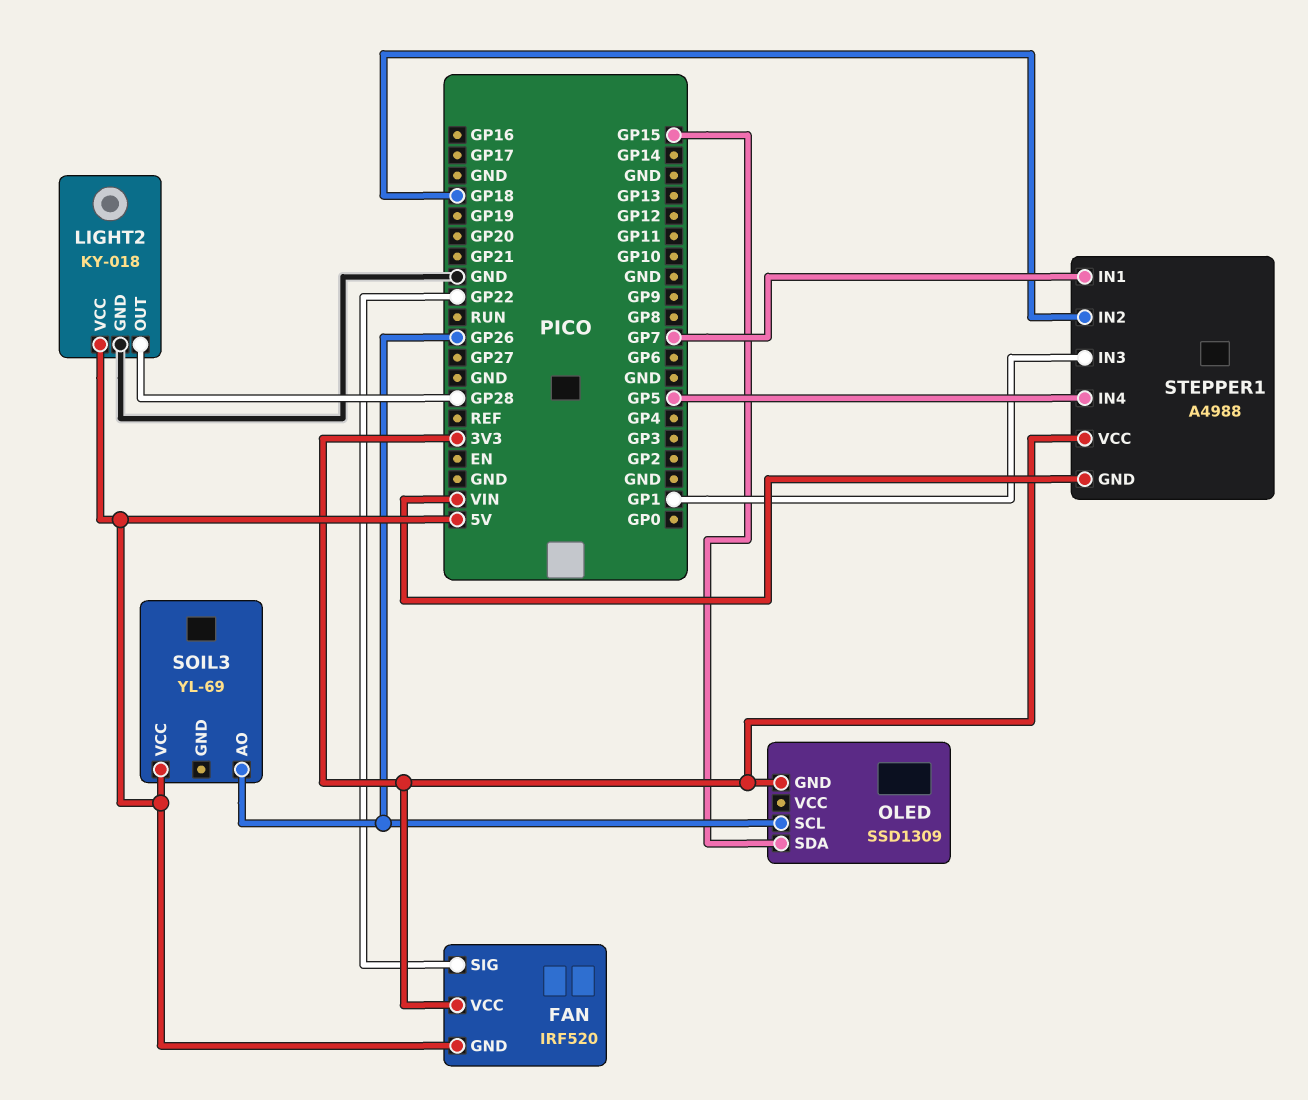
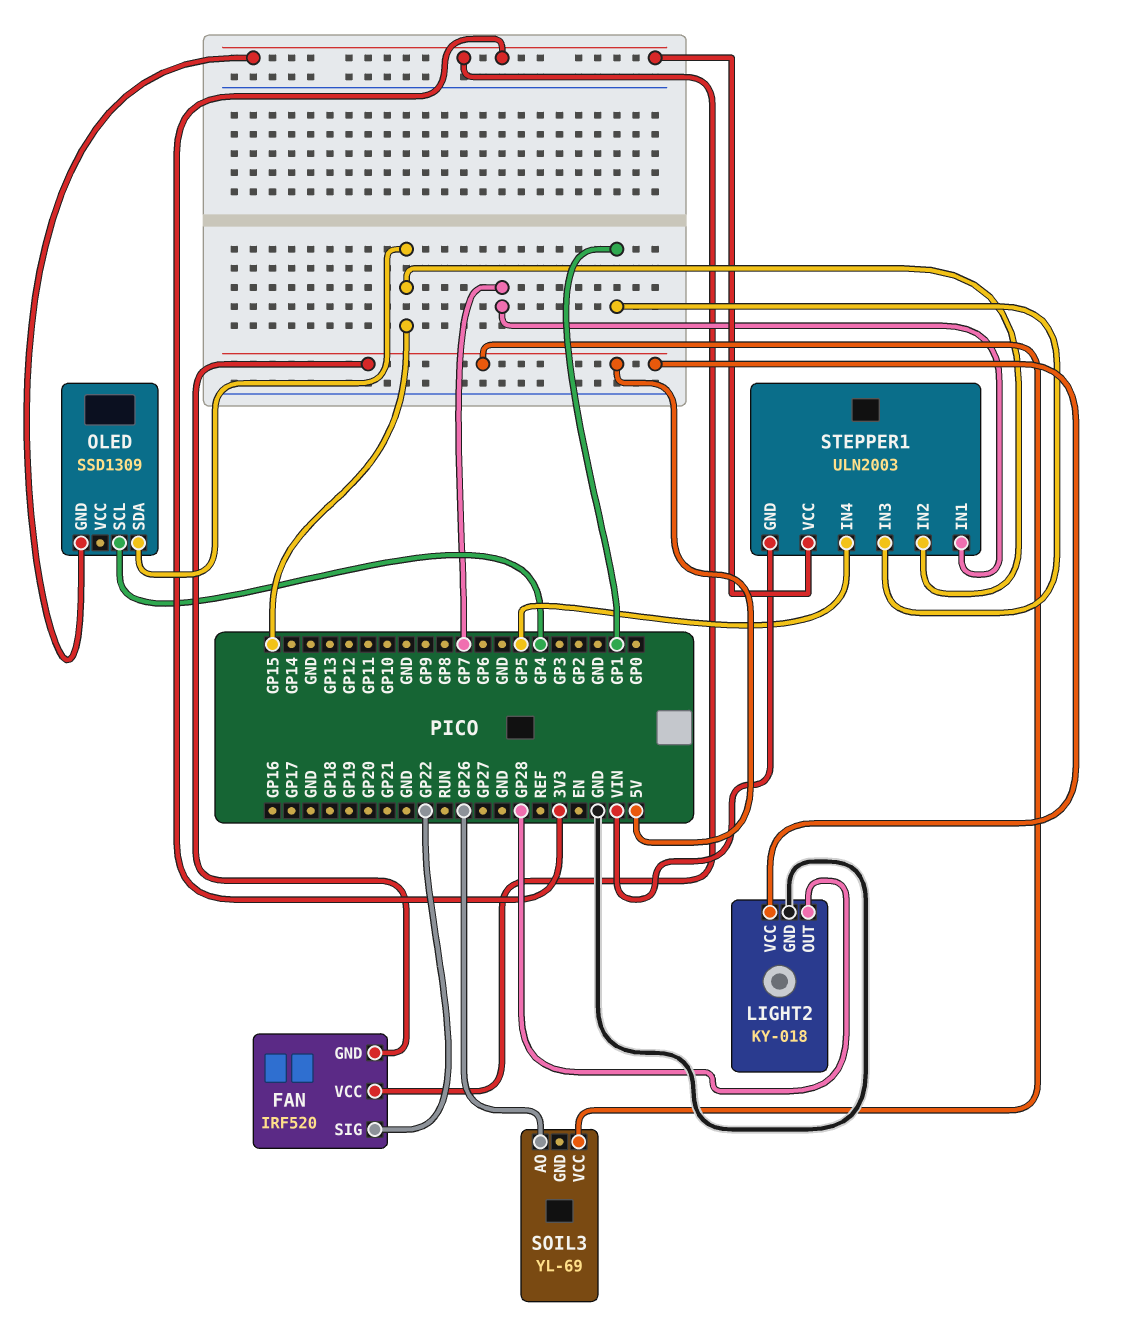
OLED pin SCL: GP26 -> GP4
STEPPER1: A4988 -> ULN2003
STEPPER1 pin IN2: GP18 -> GP15

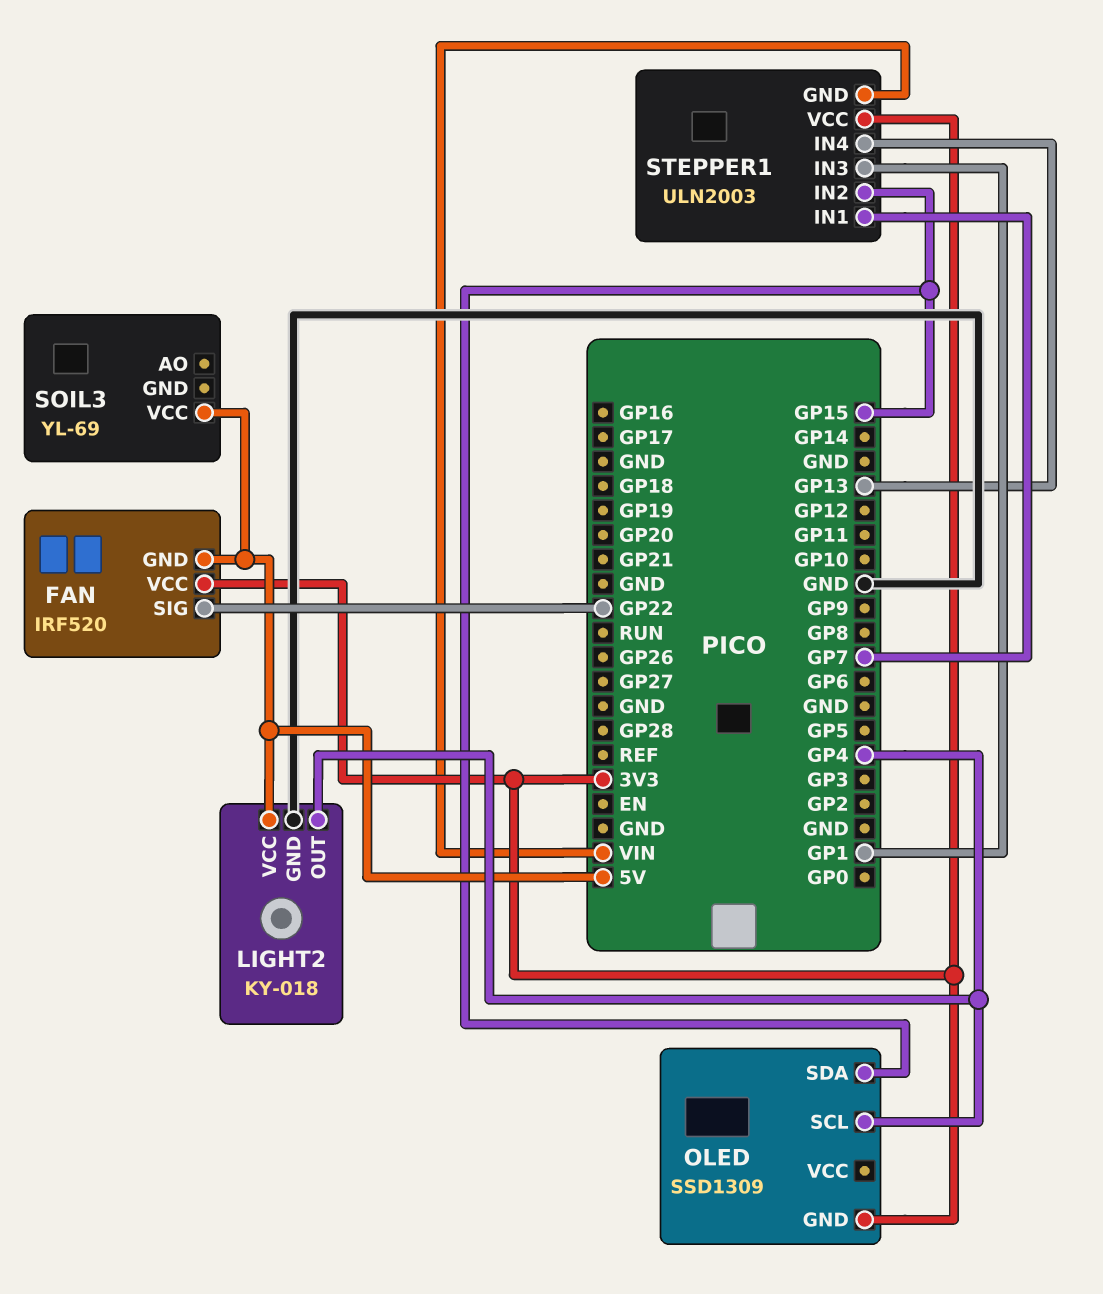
LIGHT2 pin OUT: GP28 -> GP4
SOIL3 pin AO: GP26 -> none
STEPPER1 pin IN4: GP5 -> GP13

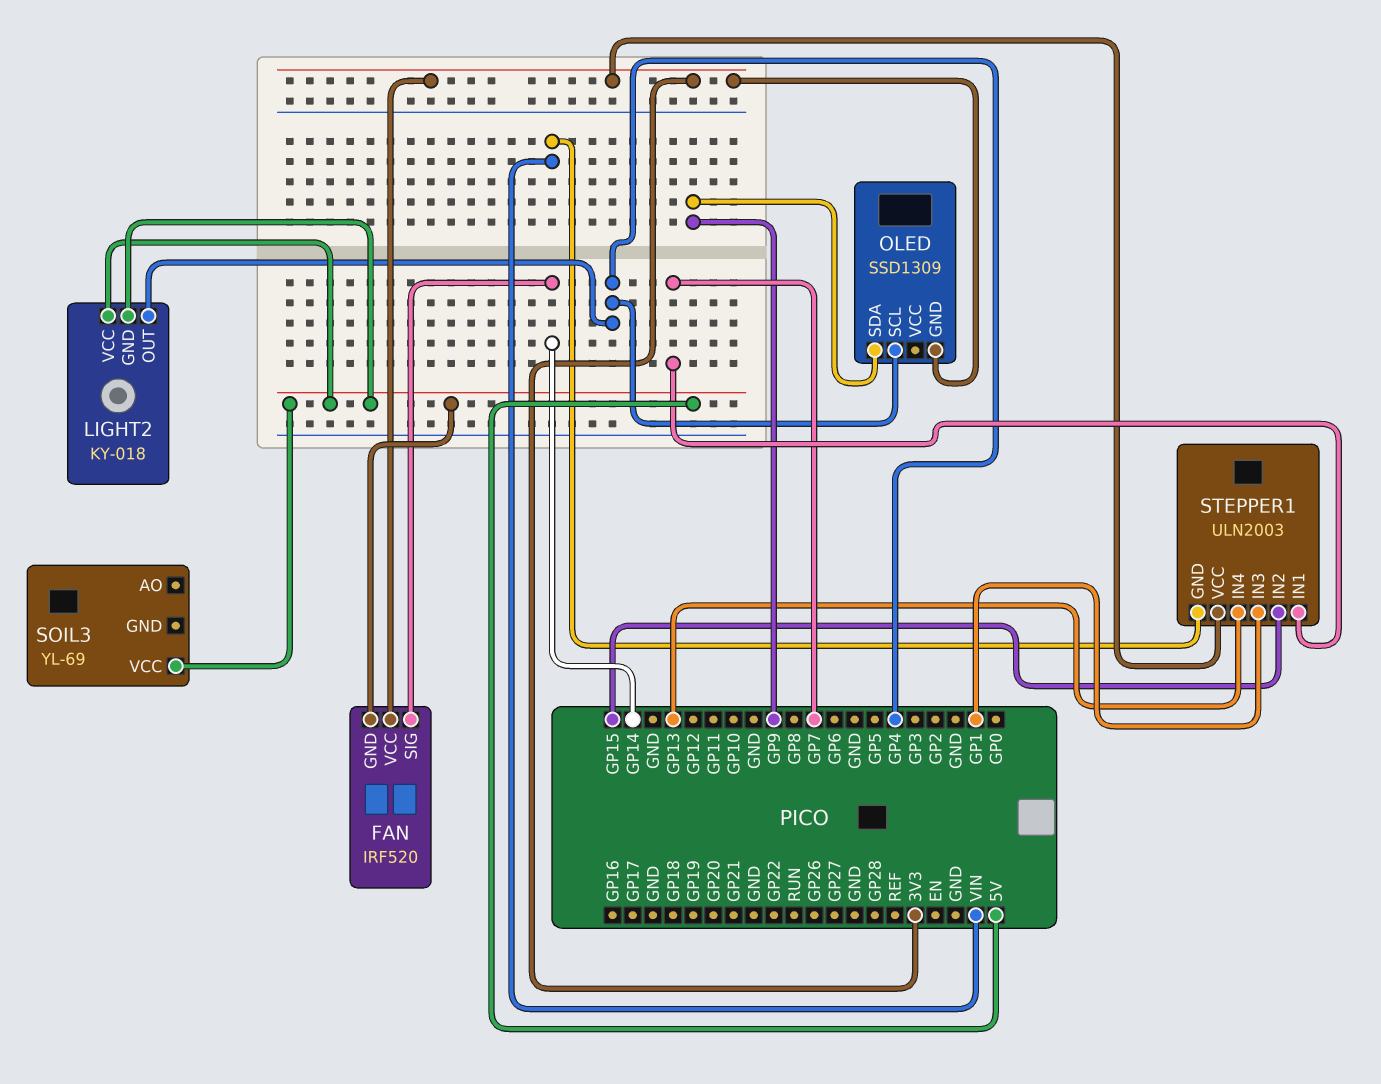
FAN pin SIG: GP22 -> GP14
LIGHT2 pin GND: GND -> 5V
OLED pin SDA: GP15 -> GP9

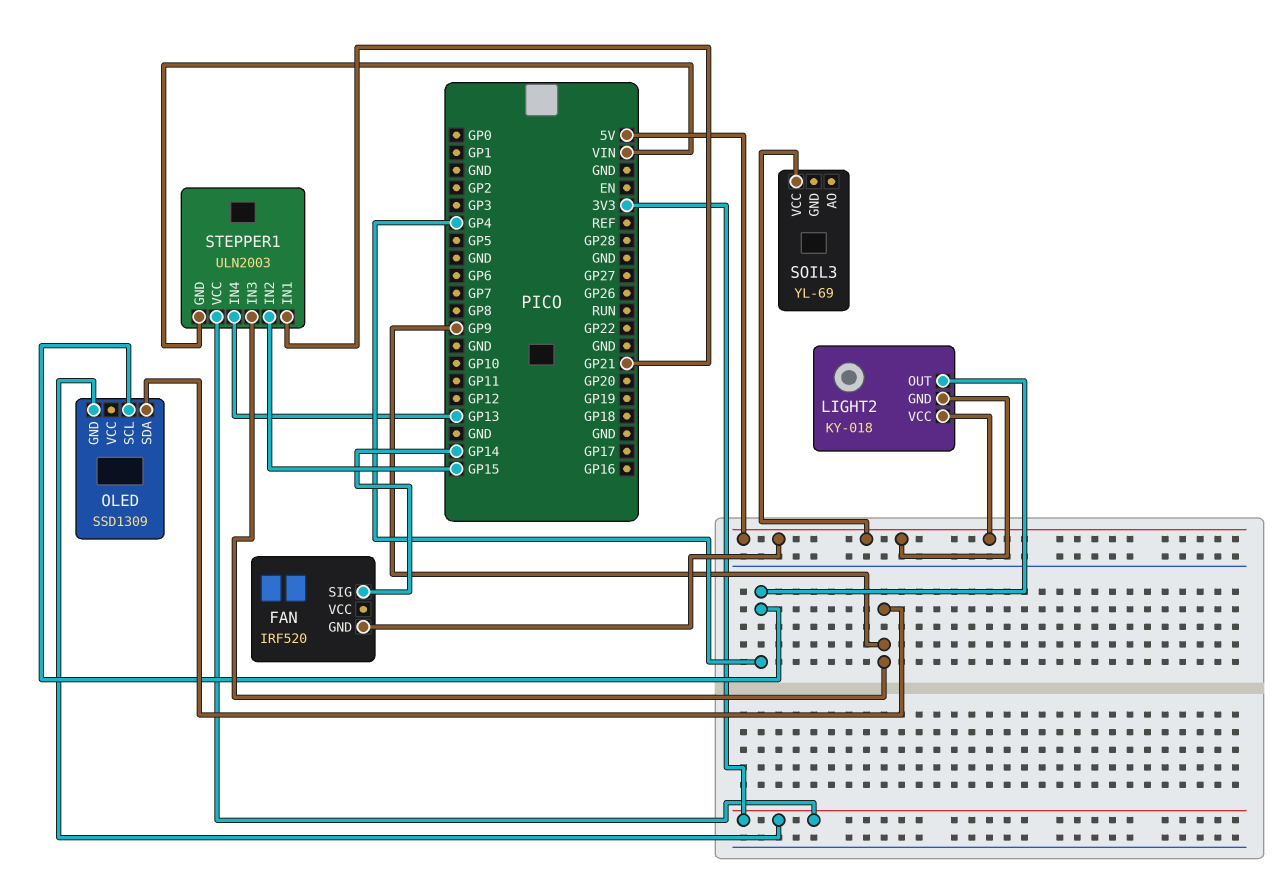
FAN pin VCC: 3V3 -> none
STEPPER1 pin IN1: GP7 -> GP21
STEPPER1 pin IN3: GP1 -> GP9

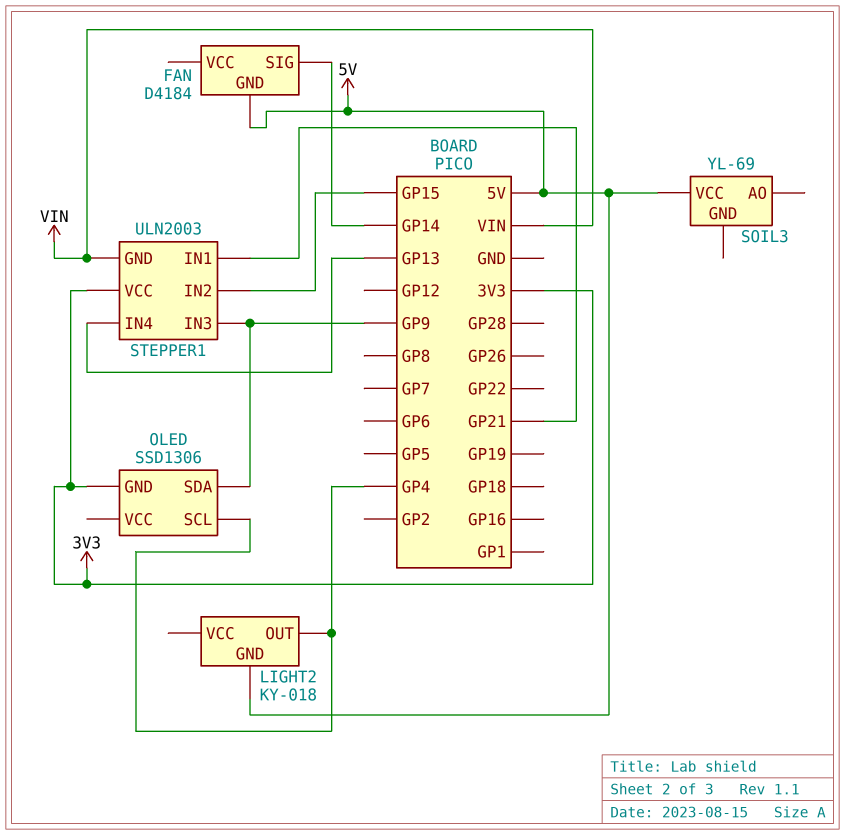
FAN: IRF520 -> D4184
LIGHT2 pin VCC: 5V -> none
OLED: SSD1309 -> SSD1306

